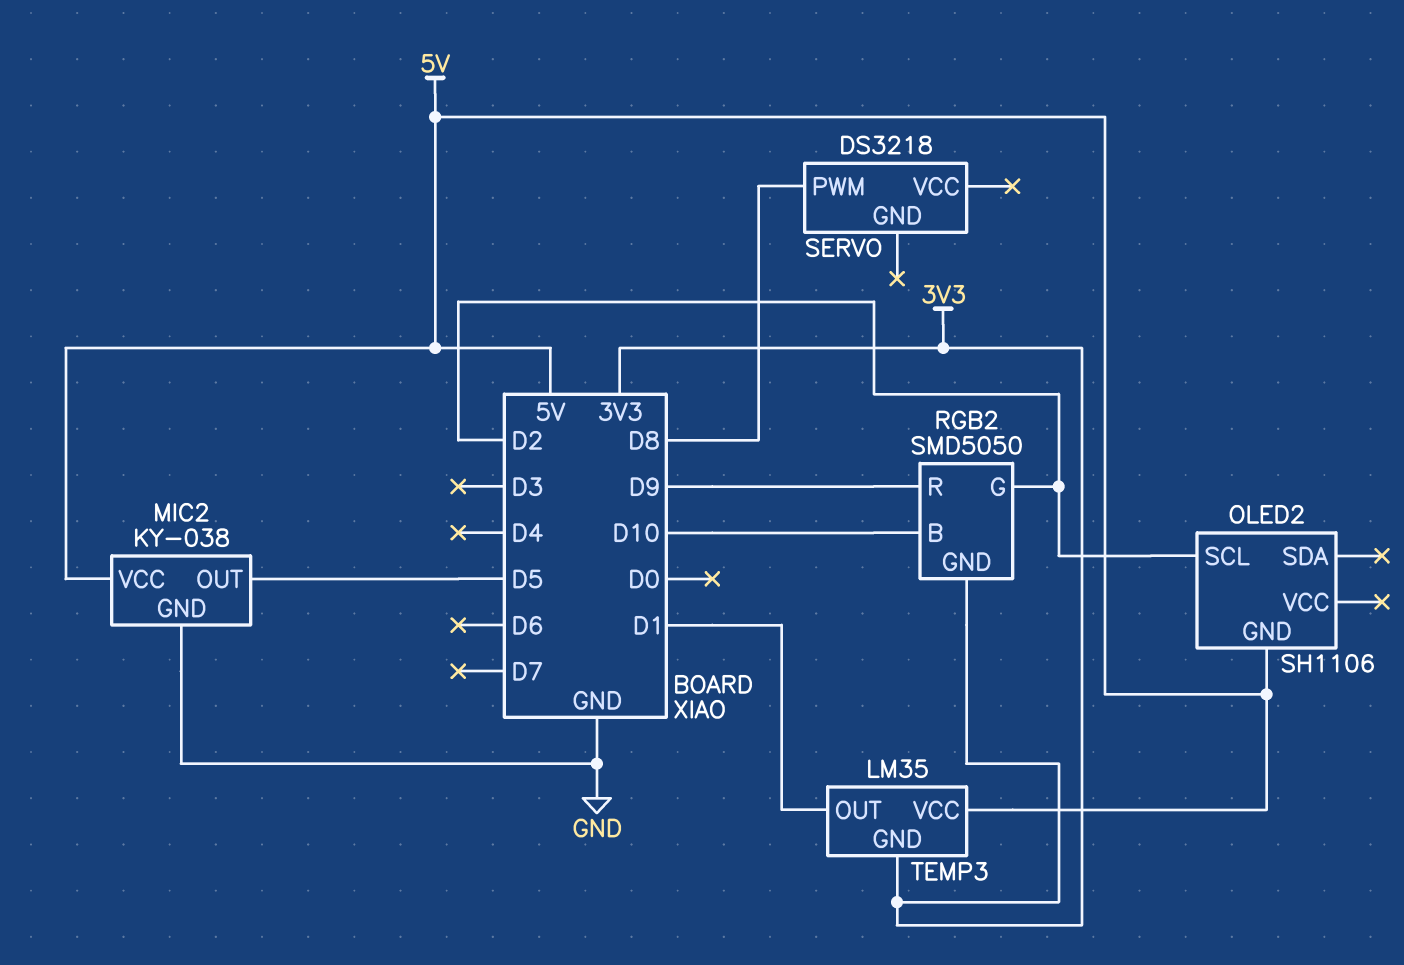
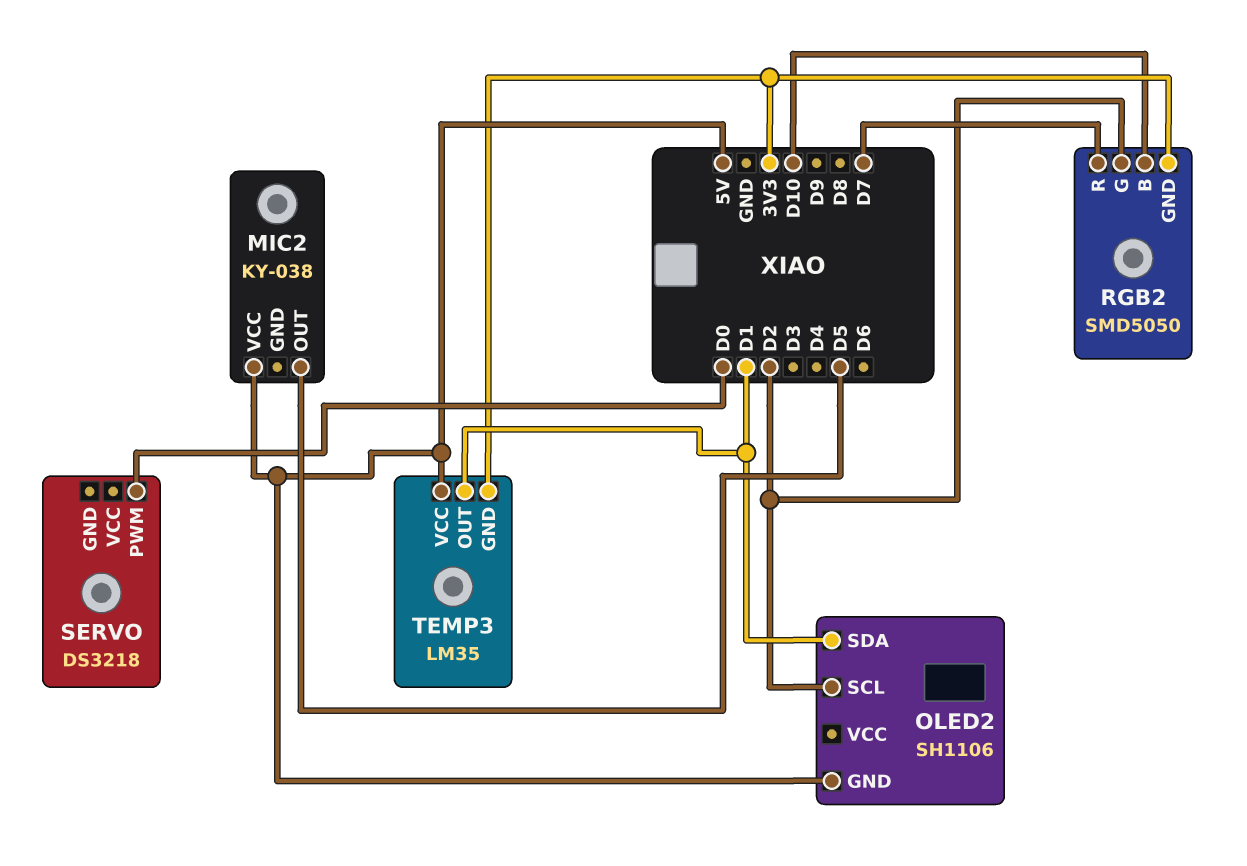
MIC2 pin GND: GND -> none
OLED2 pin SDA: none -> D1
RGB2 pin R: D9 -> D7
SERVO pin PWM: D8 -> D0

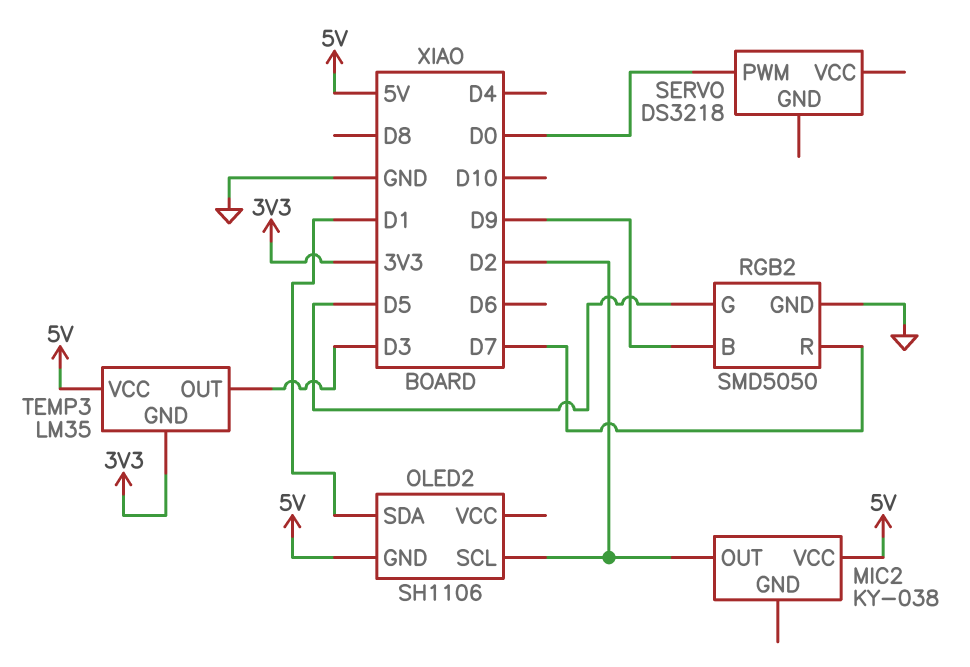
MIC2 pin OUT: D5 -> D2
RGB2 pin B: D10 -> D9
RGB2 pin G: D2 -> D5
RGB2 pin GND: 3V3 -> GND
TEMP3 pin OUT: D1 -> D3

